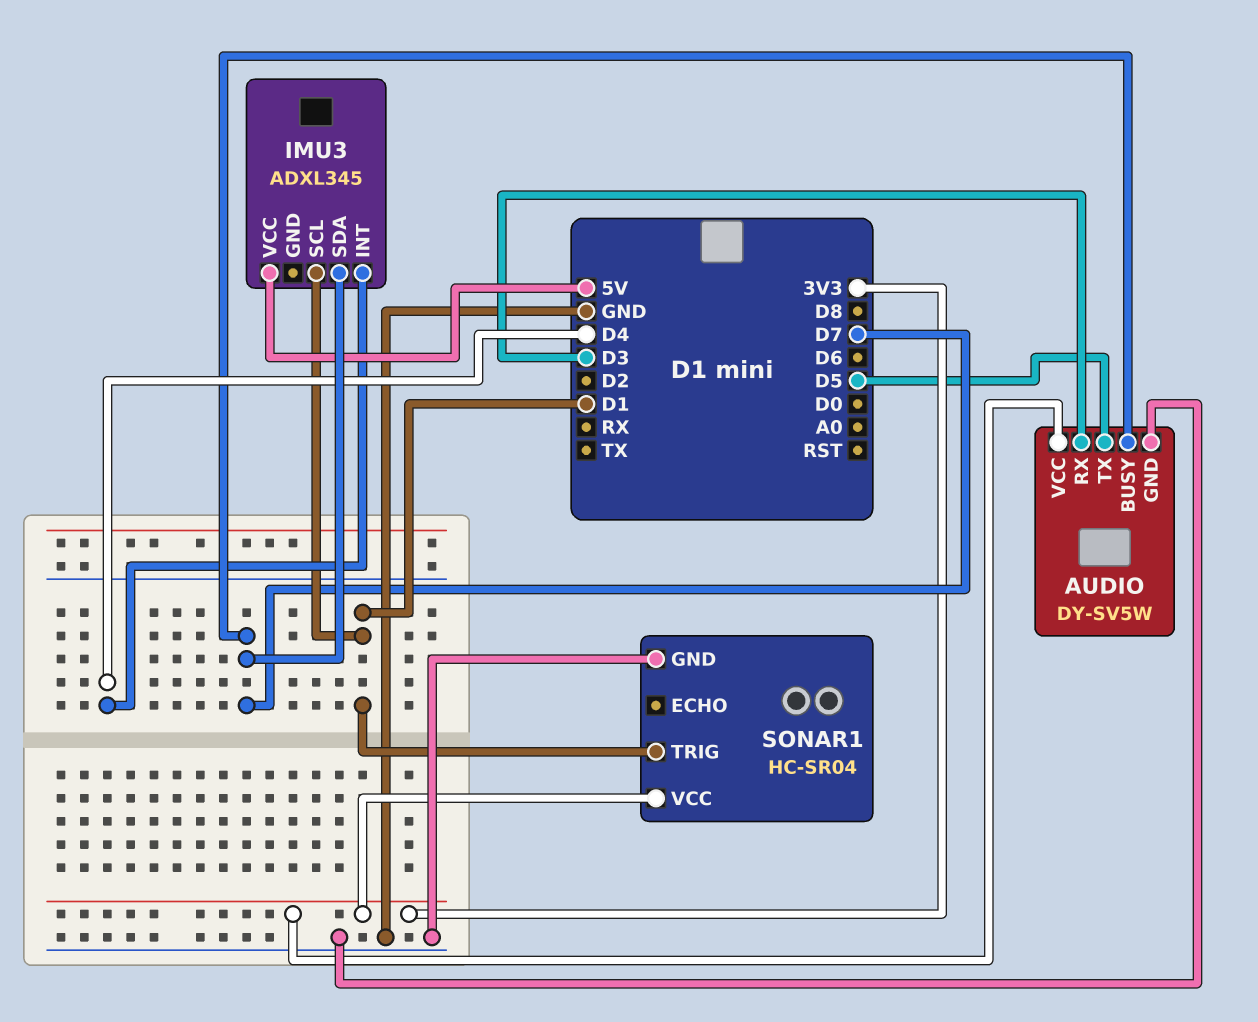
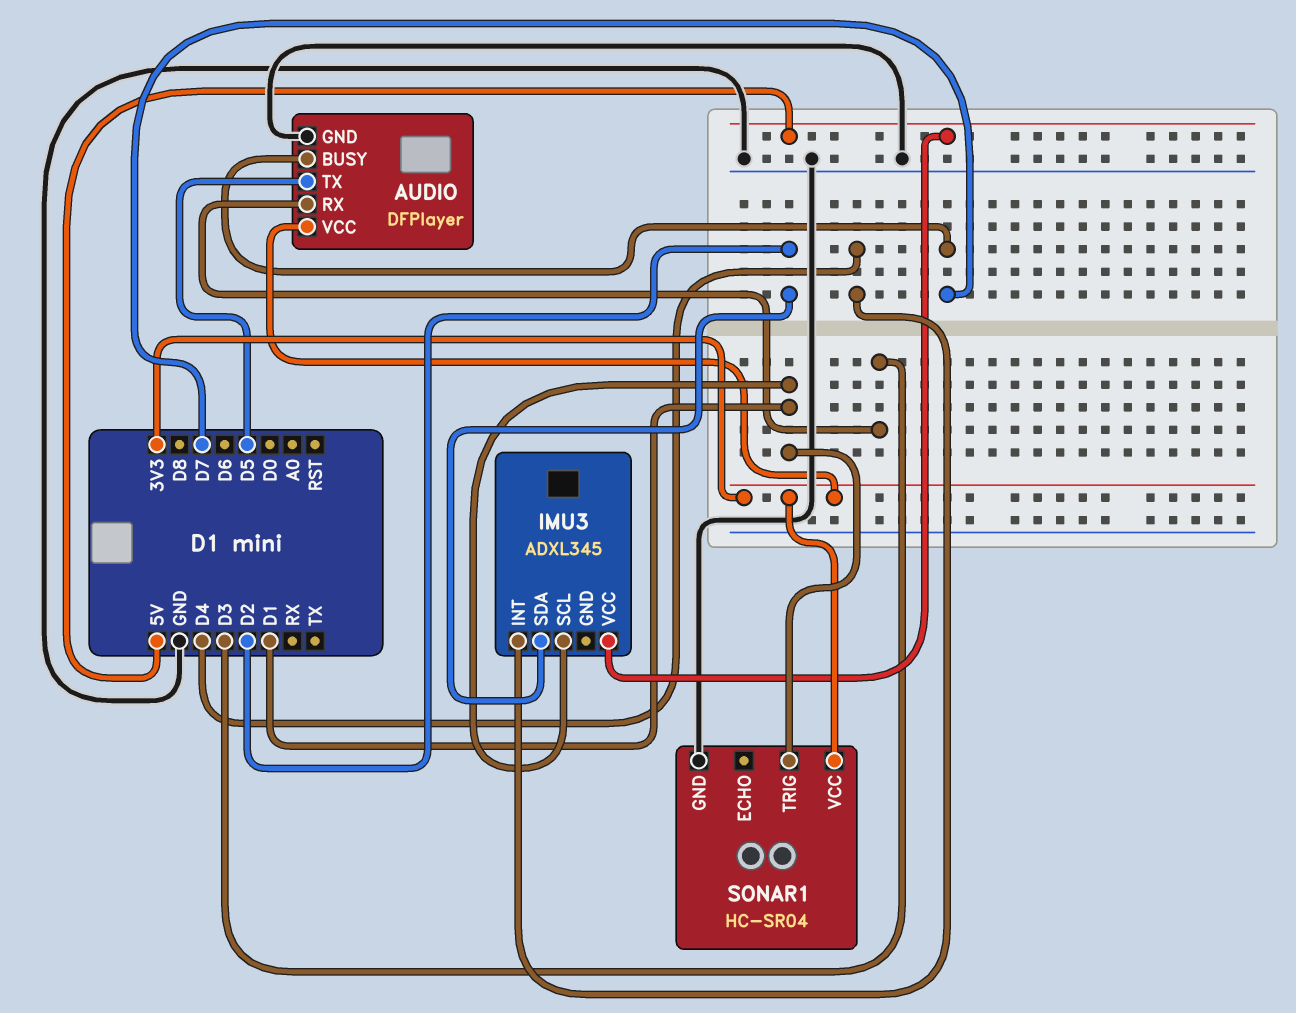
AUDIO: DY-SV5W -> DFPlayer
IMU3 pin SDA: D7 -> D2

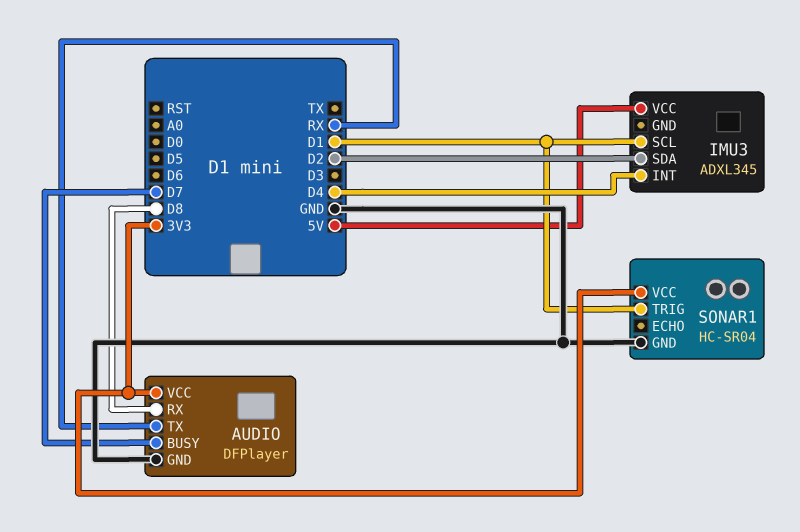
AUDIO pin RX: D3 -> D8
AUDIO pin TX: D5 -> RX

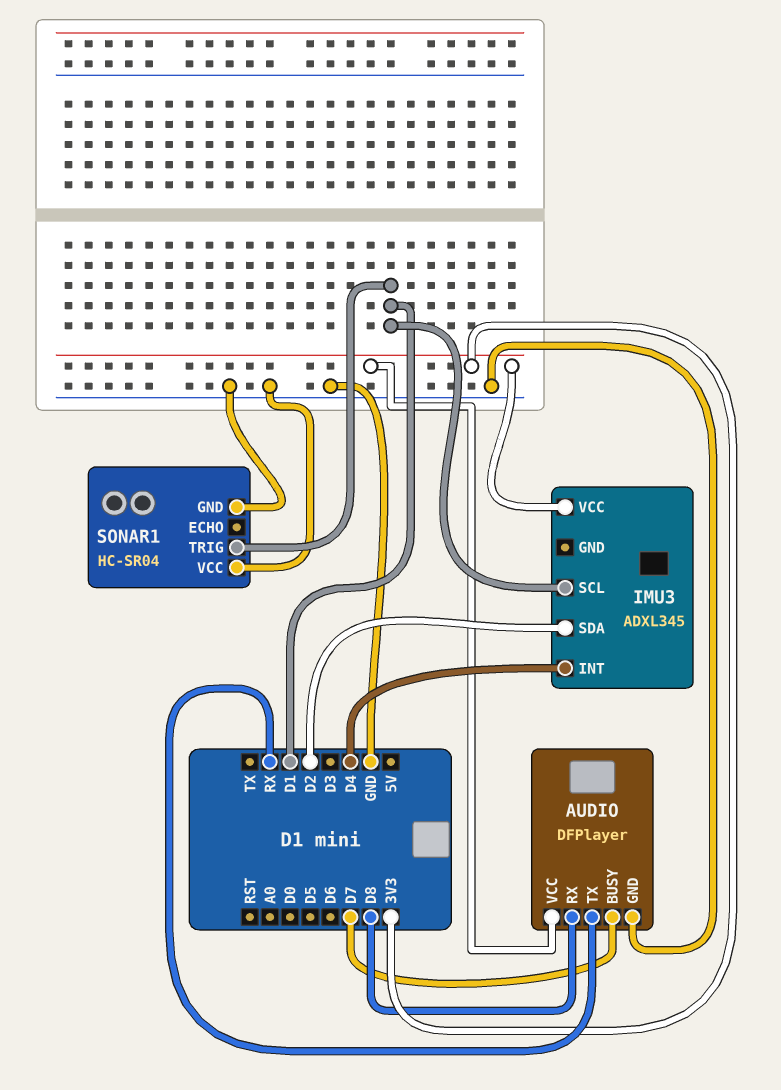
IMU3 pin VCC: 5V -> 3V3
SONAR1 pin VCC: 3V3 -> GND

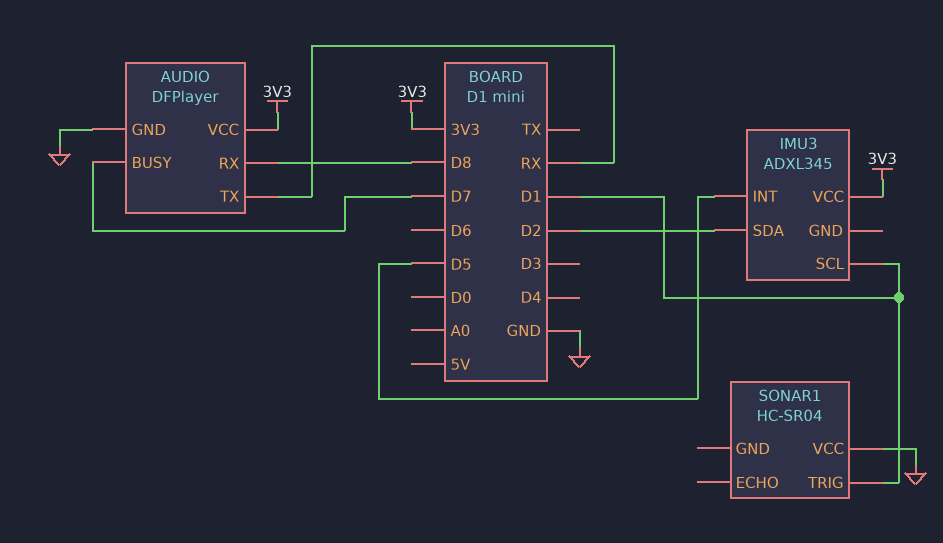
IMU3 pin INT: D4 -> D5
SONAR1 pin GND: GND -> none

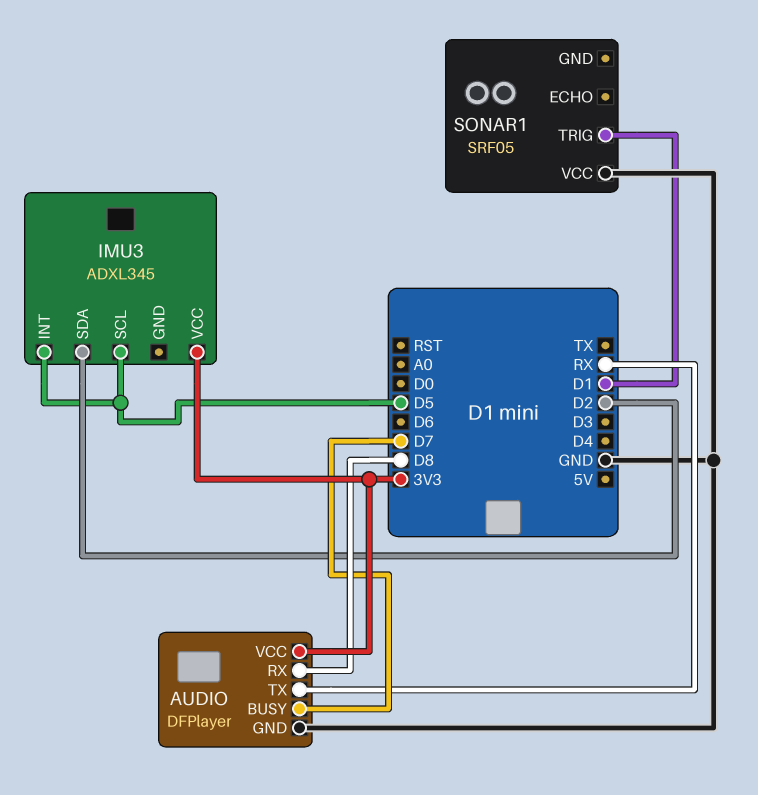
IMU3 pin SCL: D1 -> D5
SONAR1: HC-SR04 -> SRF05

